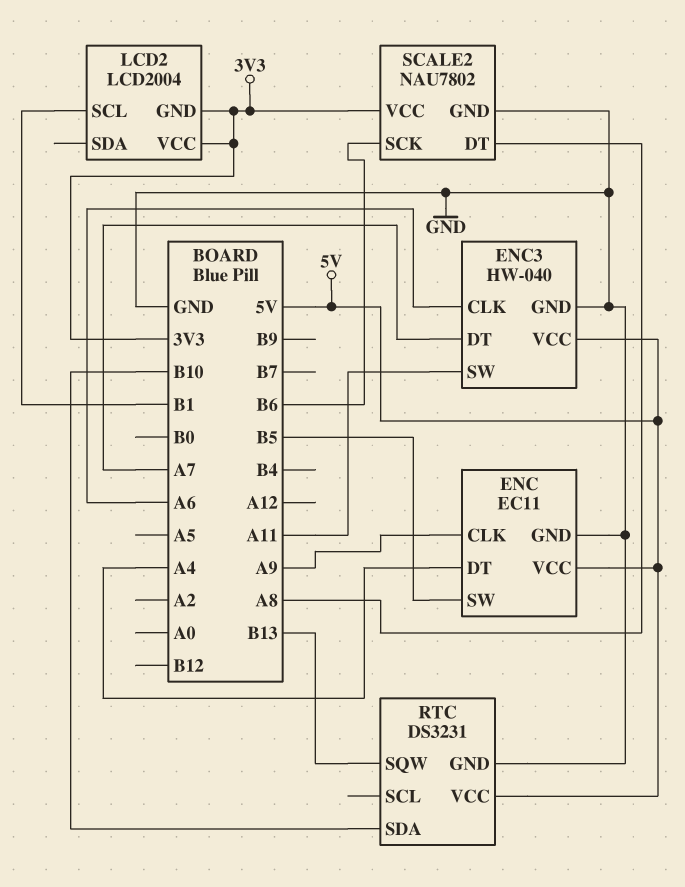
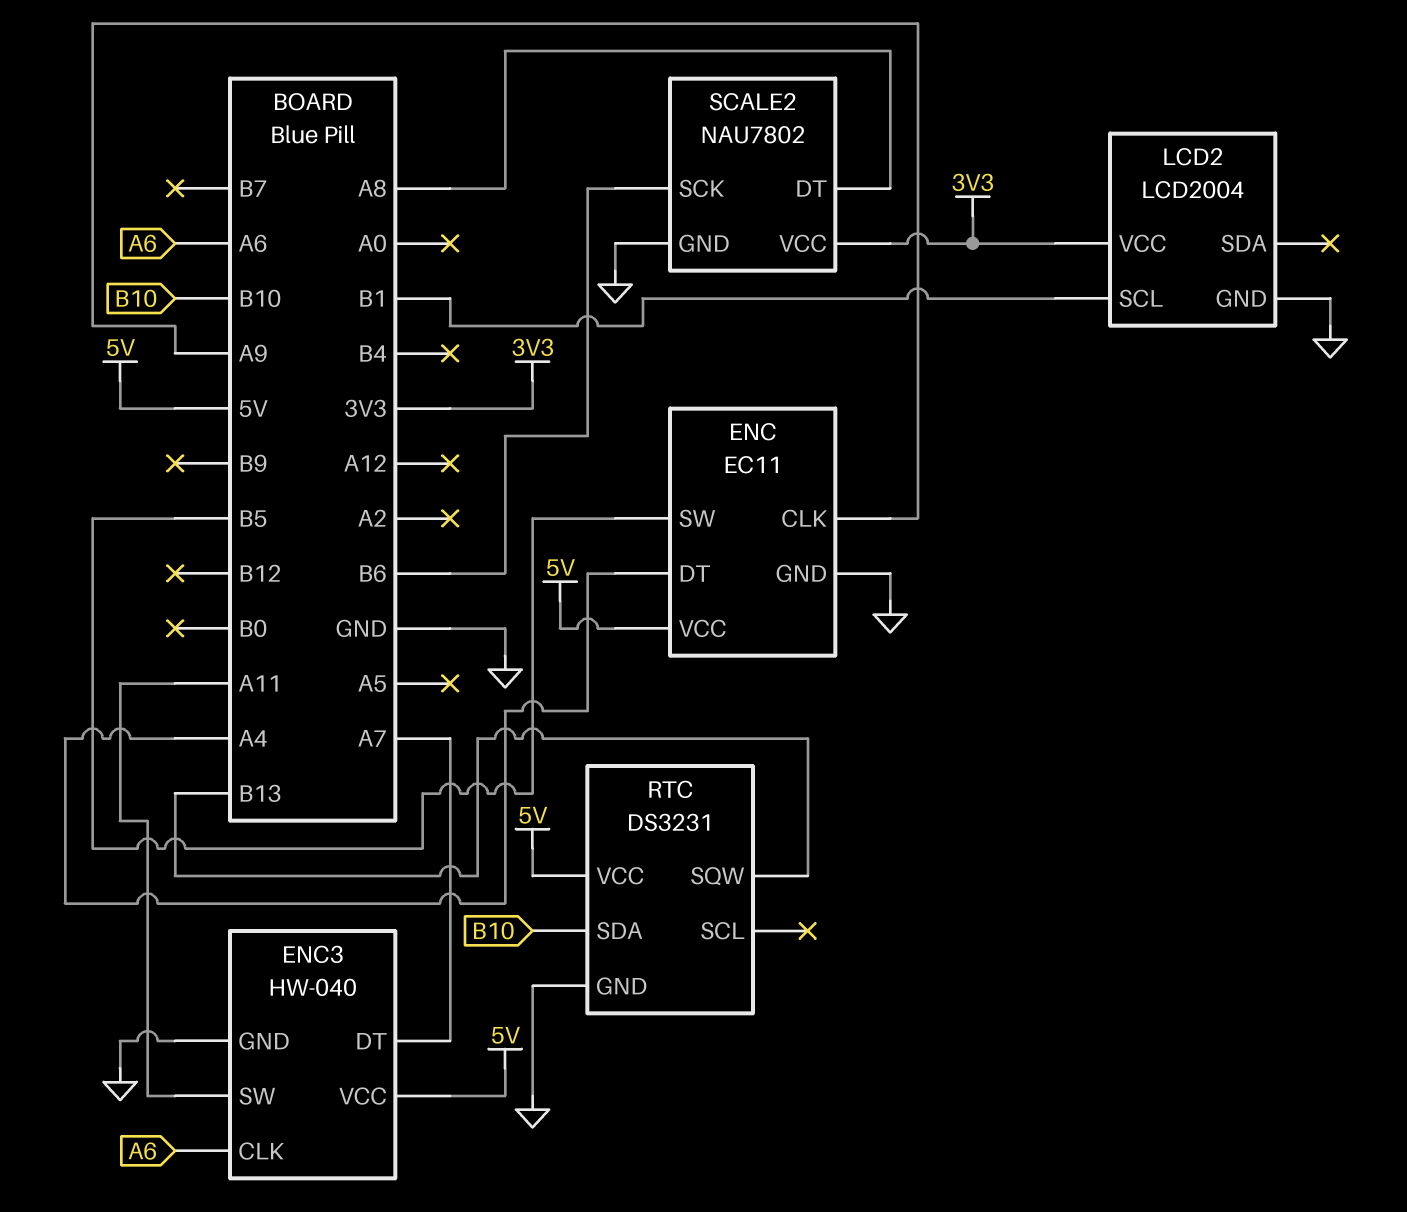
LCD2 pin GND: 3V3 -> GND

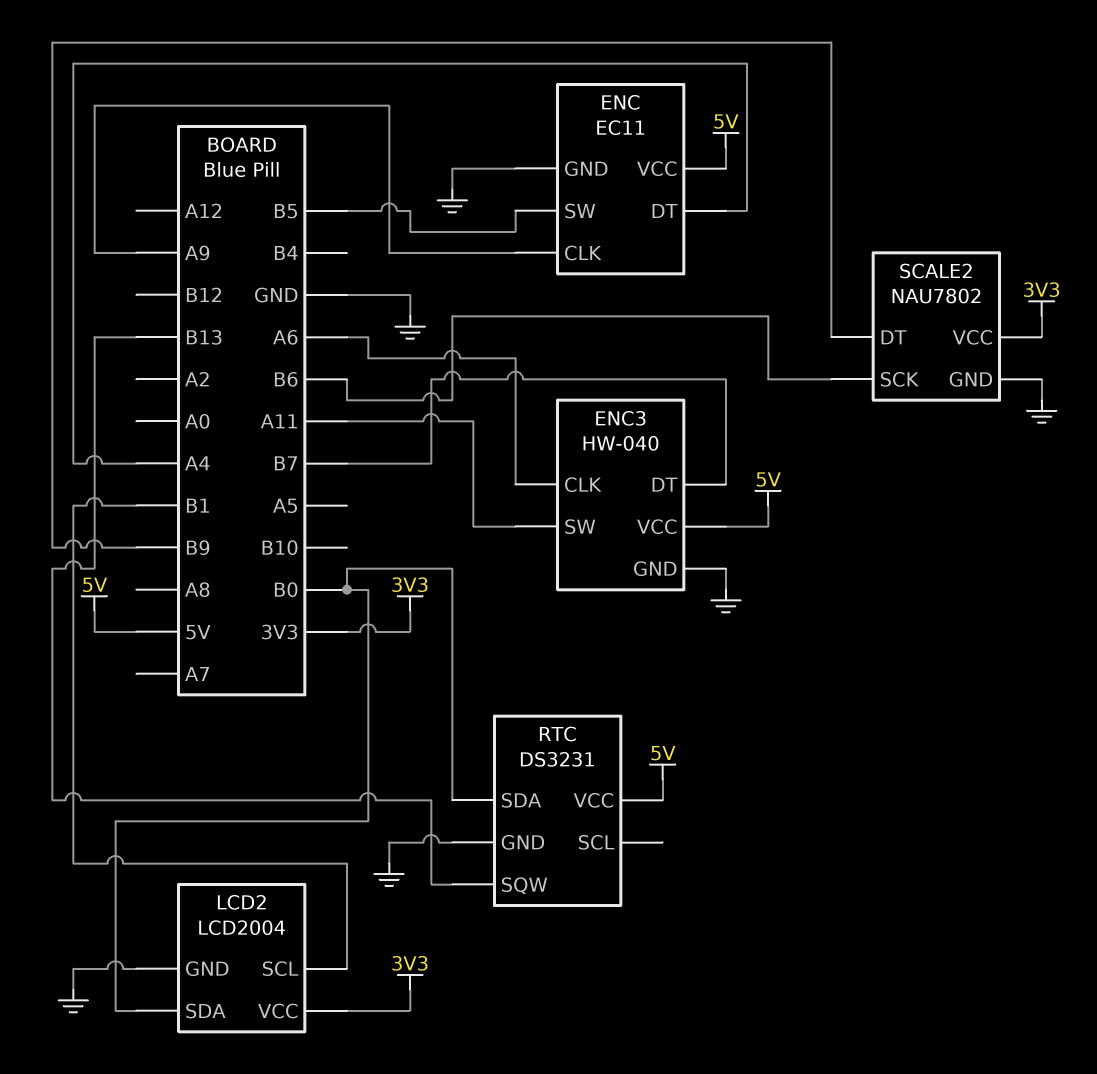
ENC3 pin DT: A7 -> B7
LCD2 pin SDA: none -> B0
RTC pin SDA: B10 -> B0
SCALE2 pin DT: A8 -> B9

